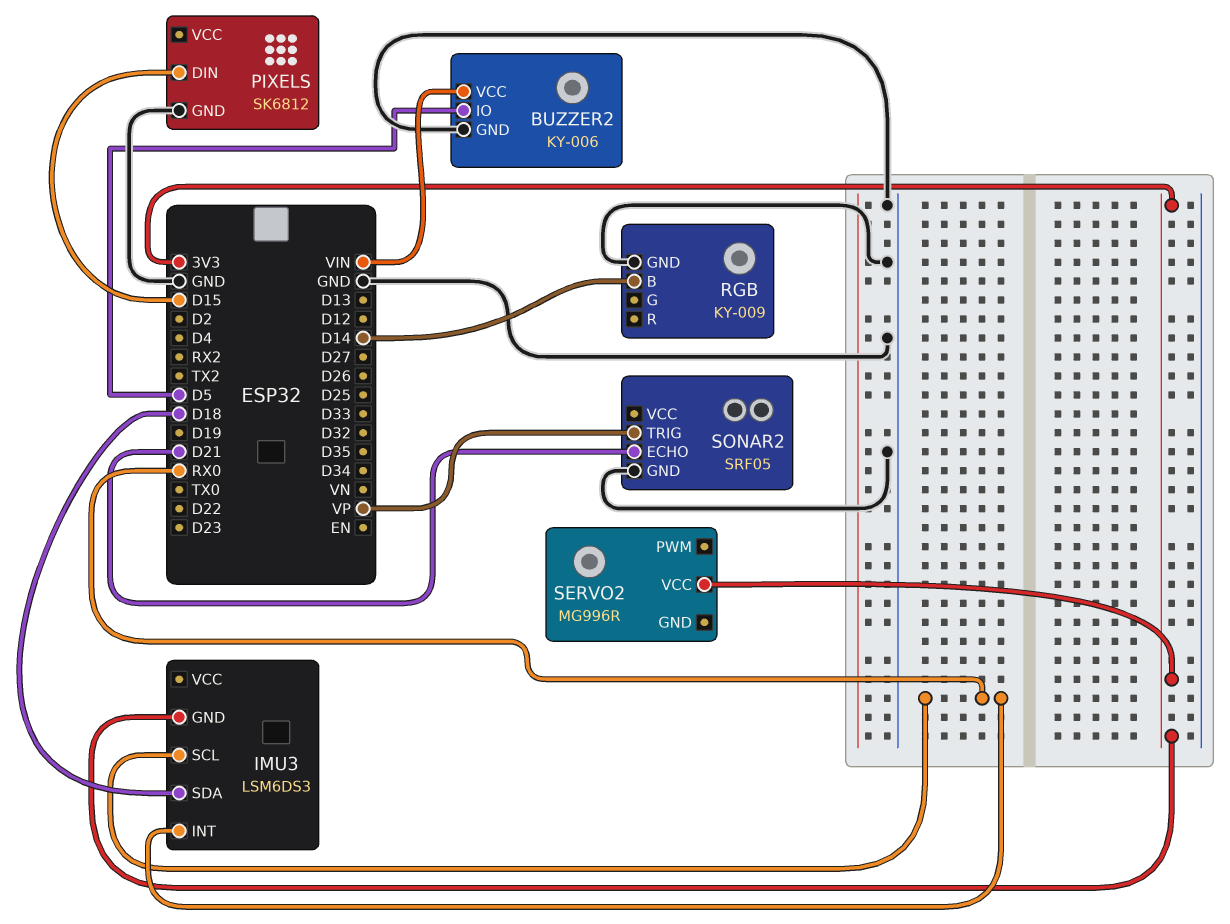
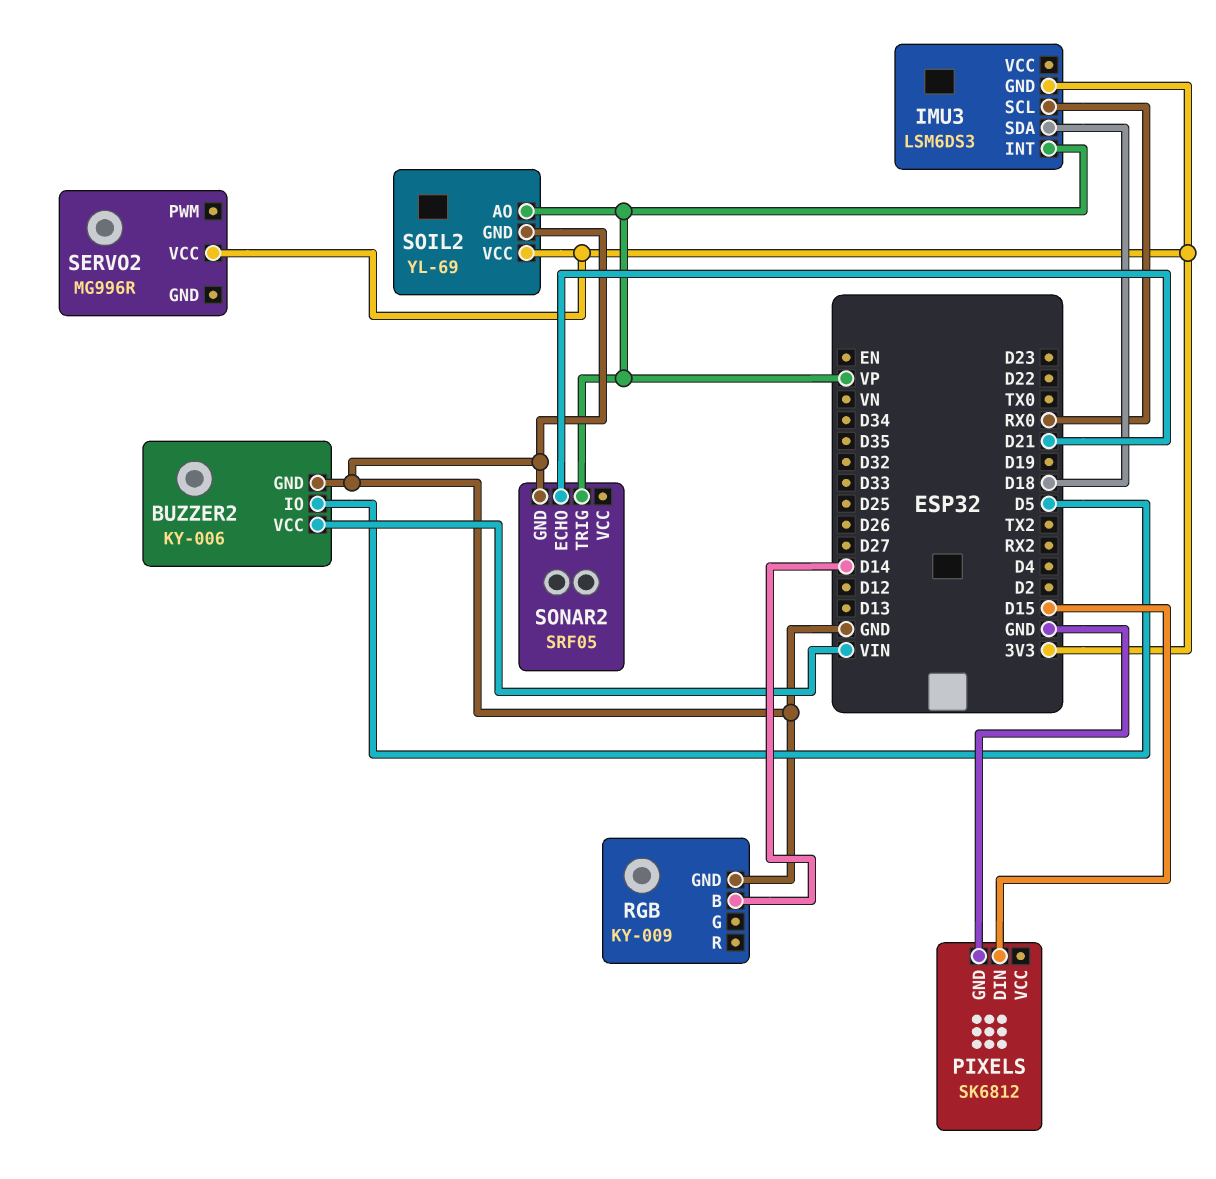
IMU3 pin INT: RX0 -> VP
SOIL2: none -> YL-69
SOIL2 pin AO: none -> VP
SOIL2 pin GND: none -> GND
SOIL2 pin VCC: none -> 3V3

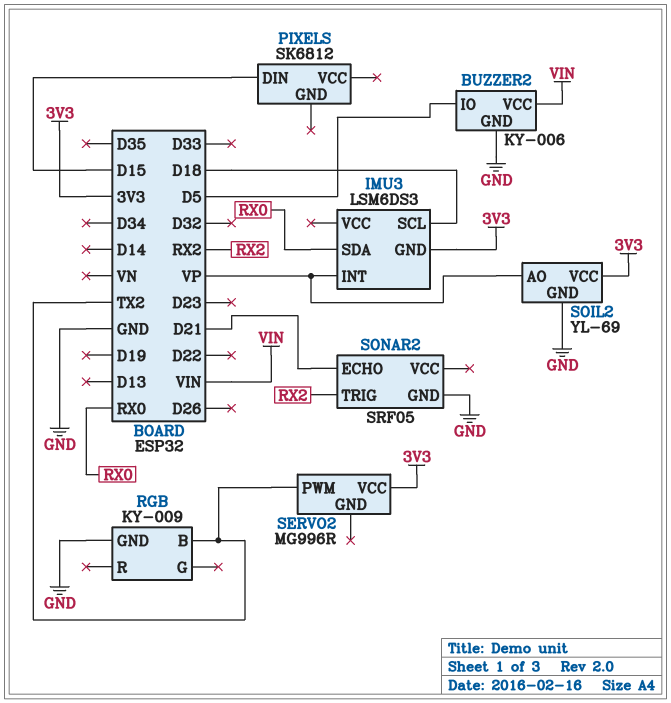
IMU3 pin SCL: RX0 -> D18
IMU3 pin SDA: D18 -> RX0
PIXELS pin GND: GND -> none
RGB pin B: D14 -> TX2
SERVO2 pin PWM: none -> TX2
SONAR2 pin TRIG: VP -> RX2

